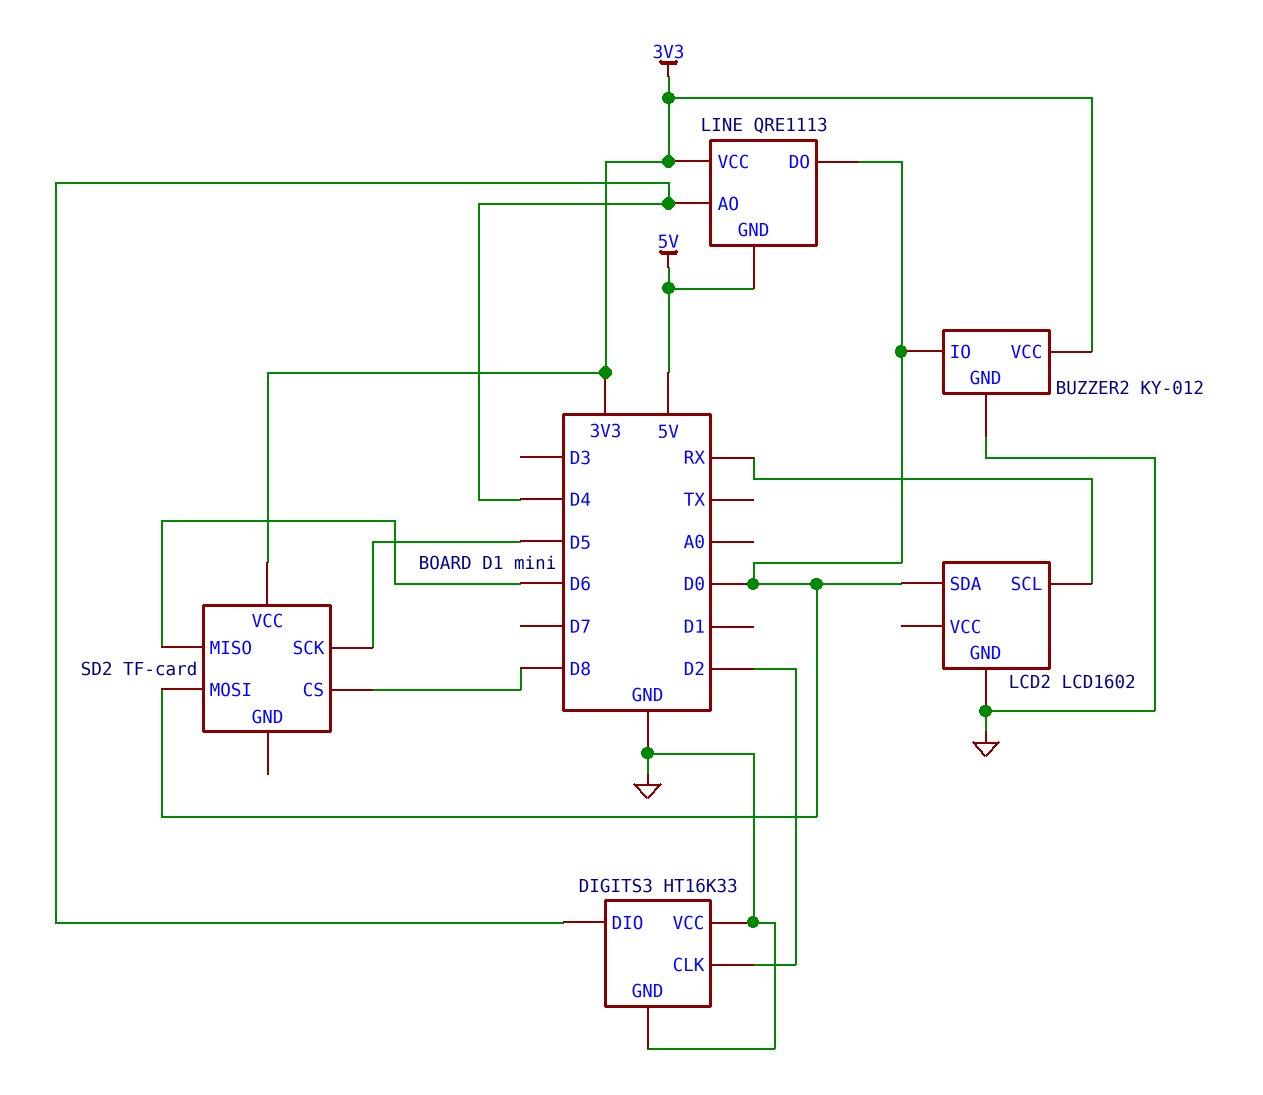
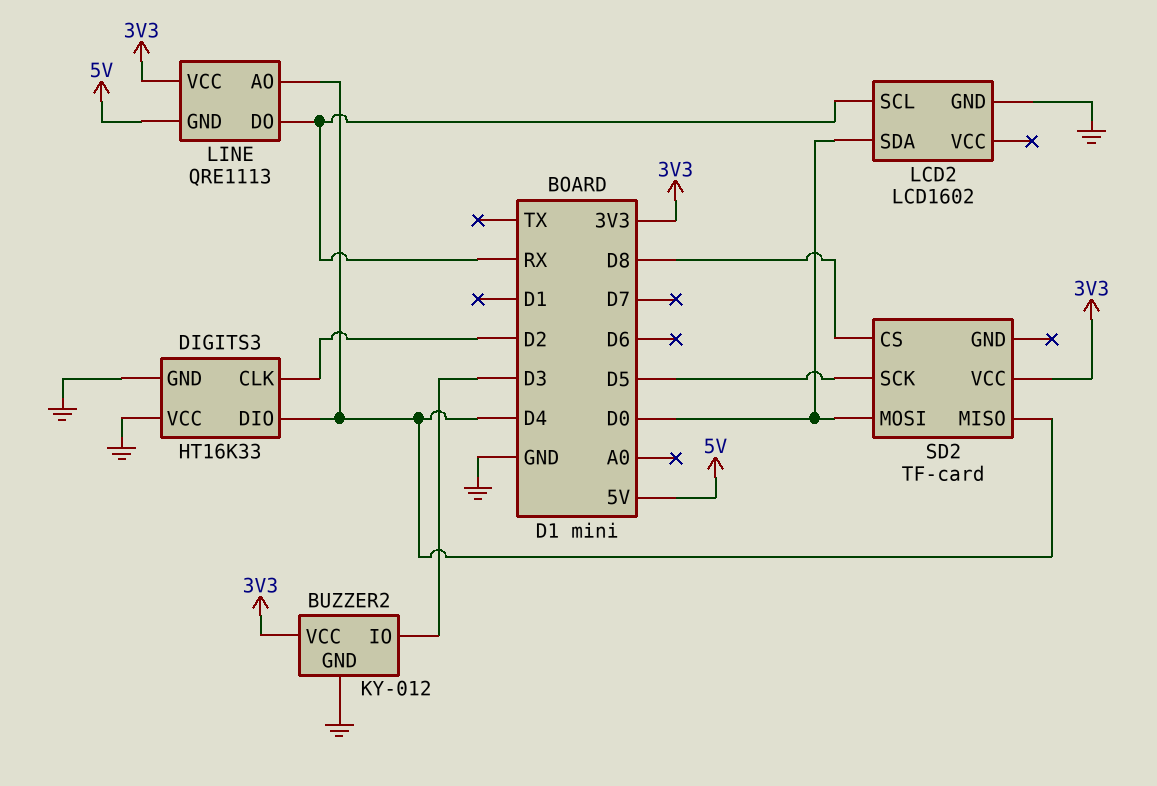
BUZZER2 pin IO: D0 -> D3
LINE pin DO: D0 -> RX
SD2 pin MISO: D6 -> D4

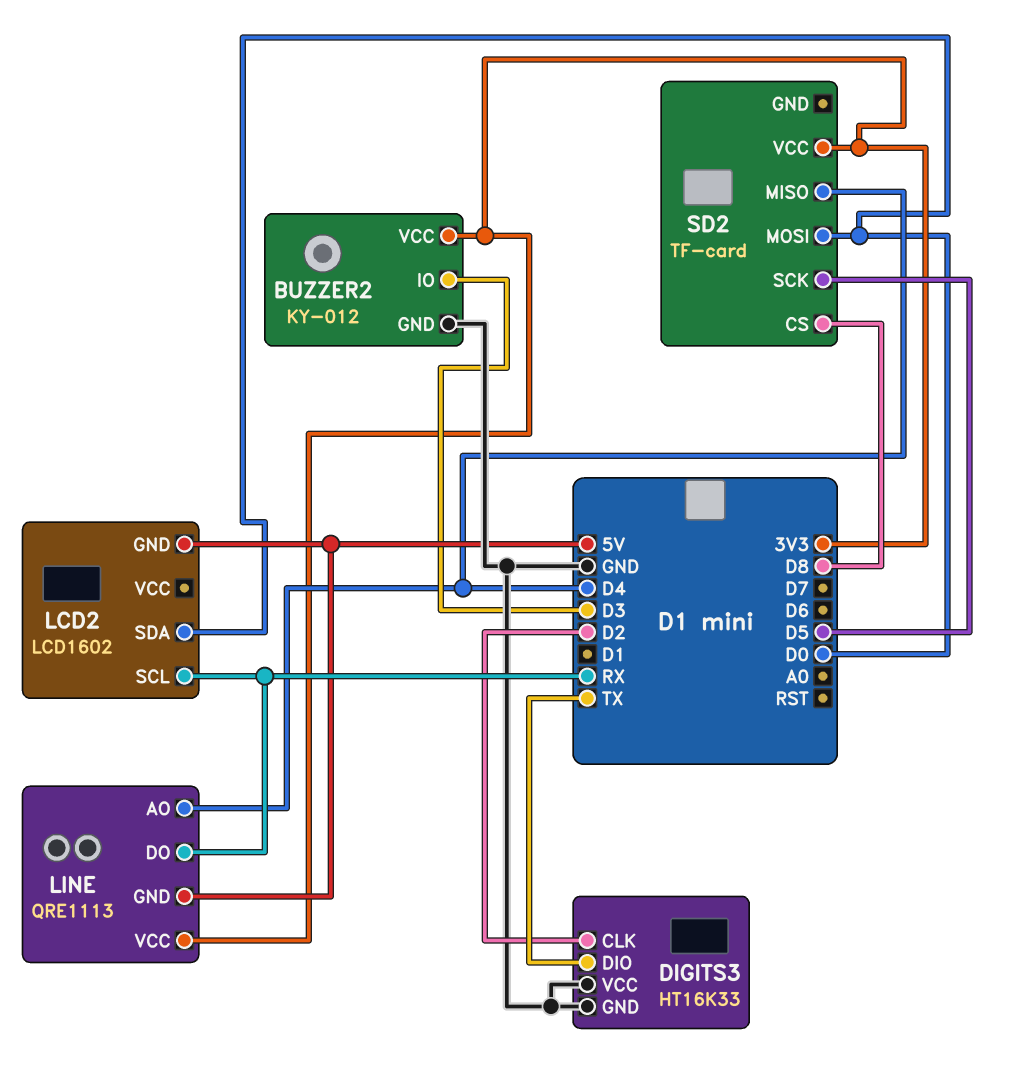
DIGITS3 pin DIO: D4 -> TX
LCD2 pin GND: GND -> 5V

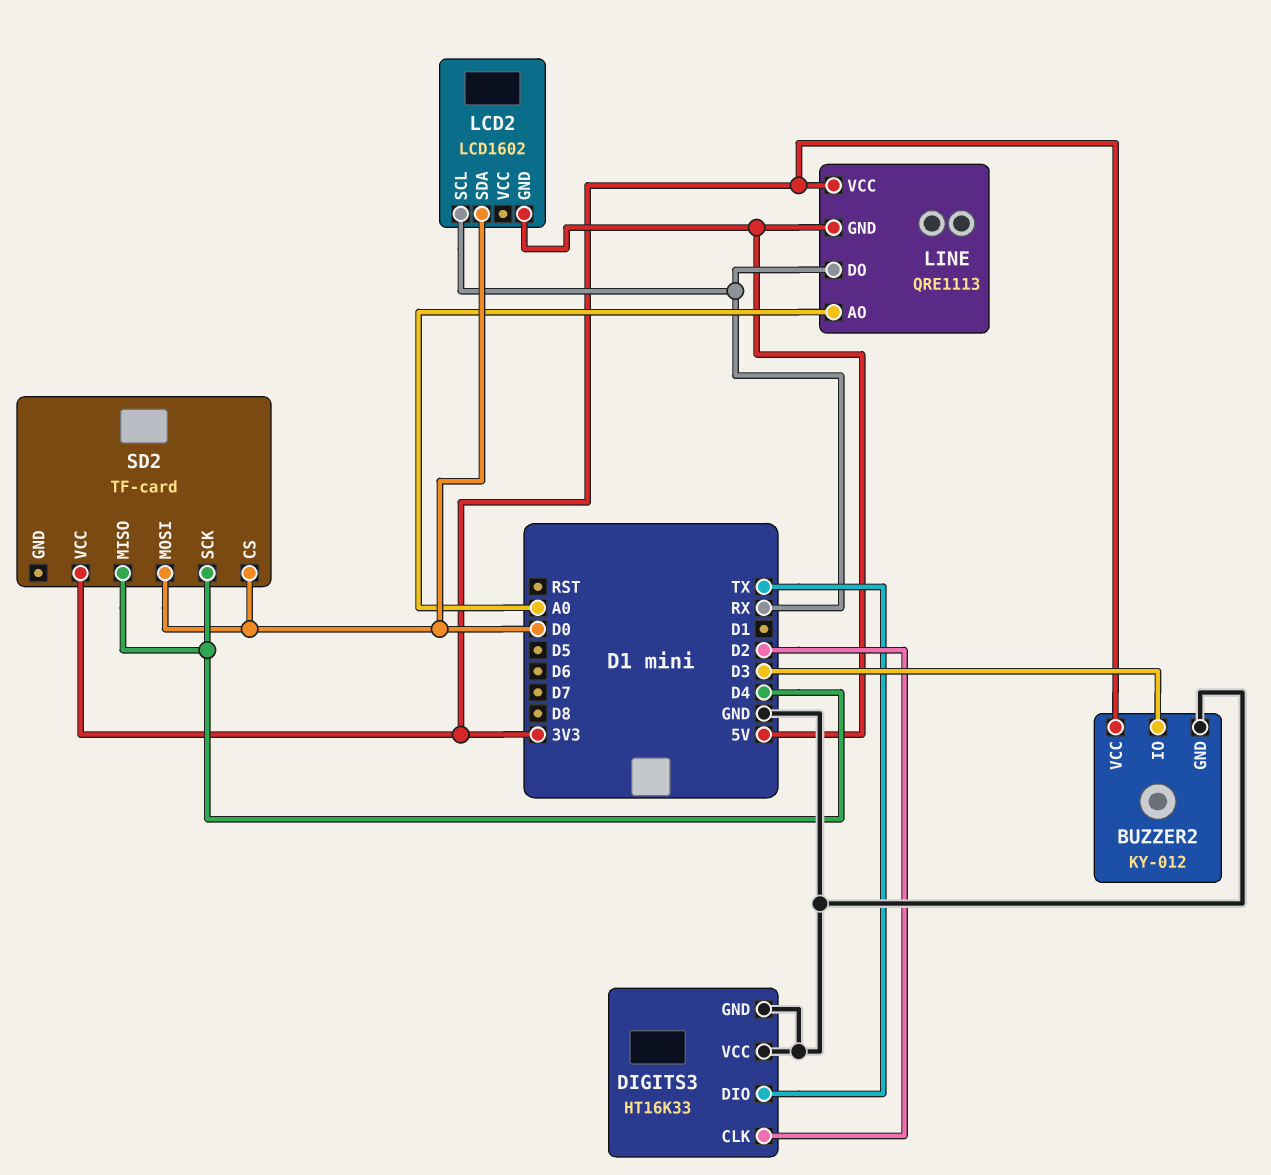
LINE pin AO: D4 -> A0
SD2 pin CS: D8 -> D0
SD2 pin SCK: D5 -> D4

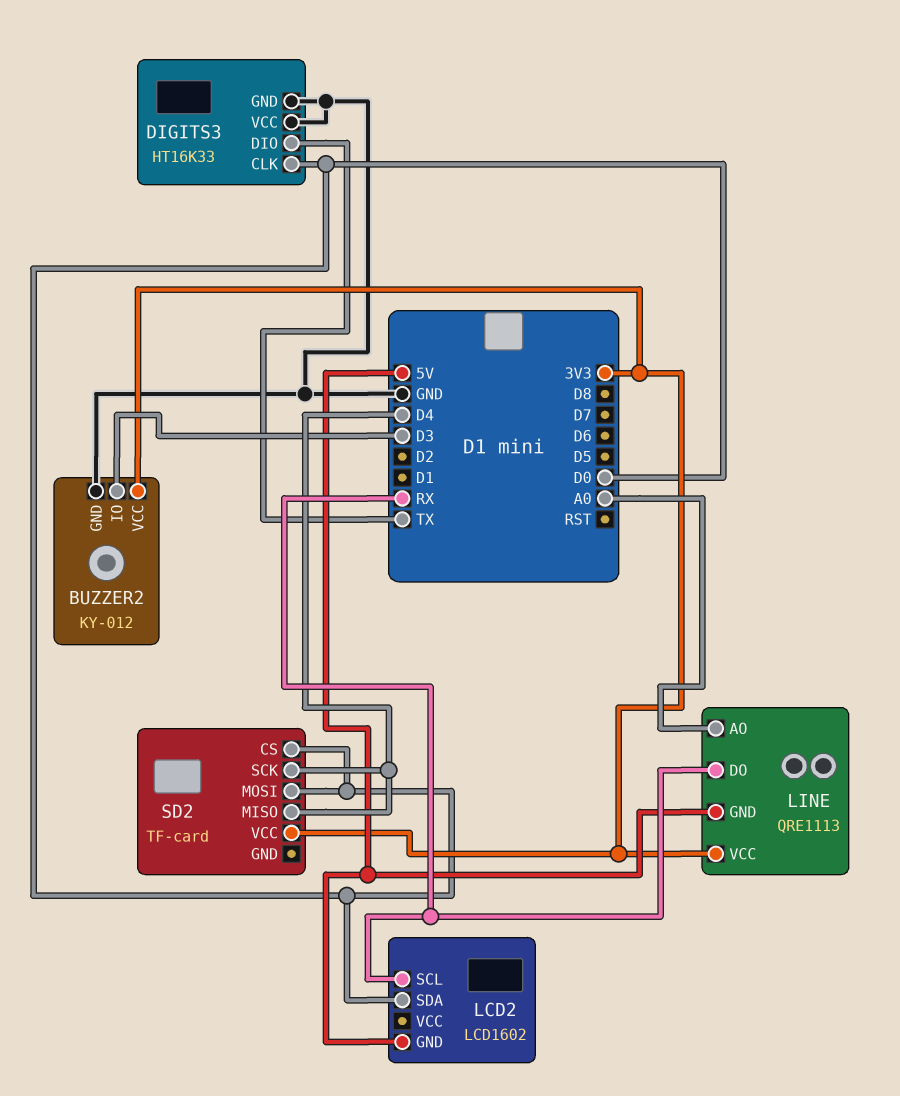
DIGITS3 pin CLK: D2 -> D0

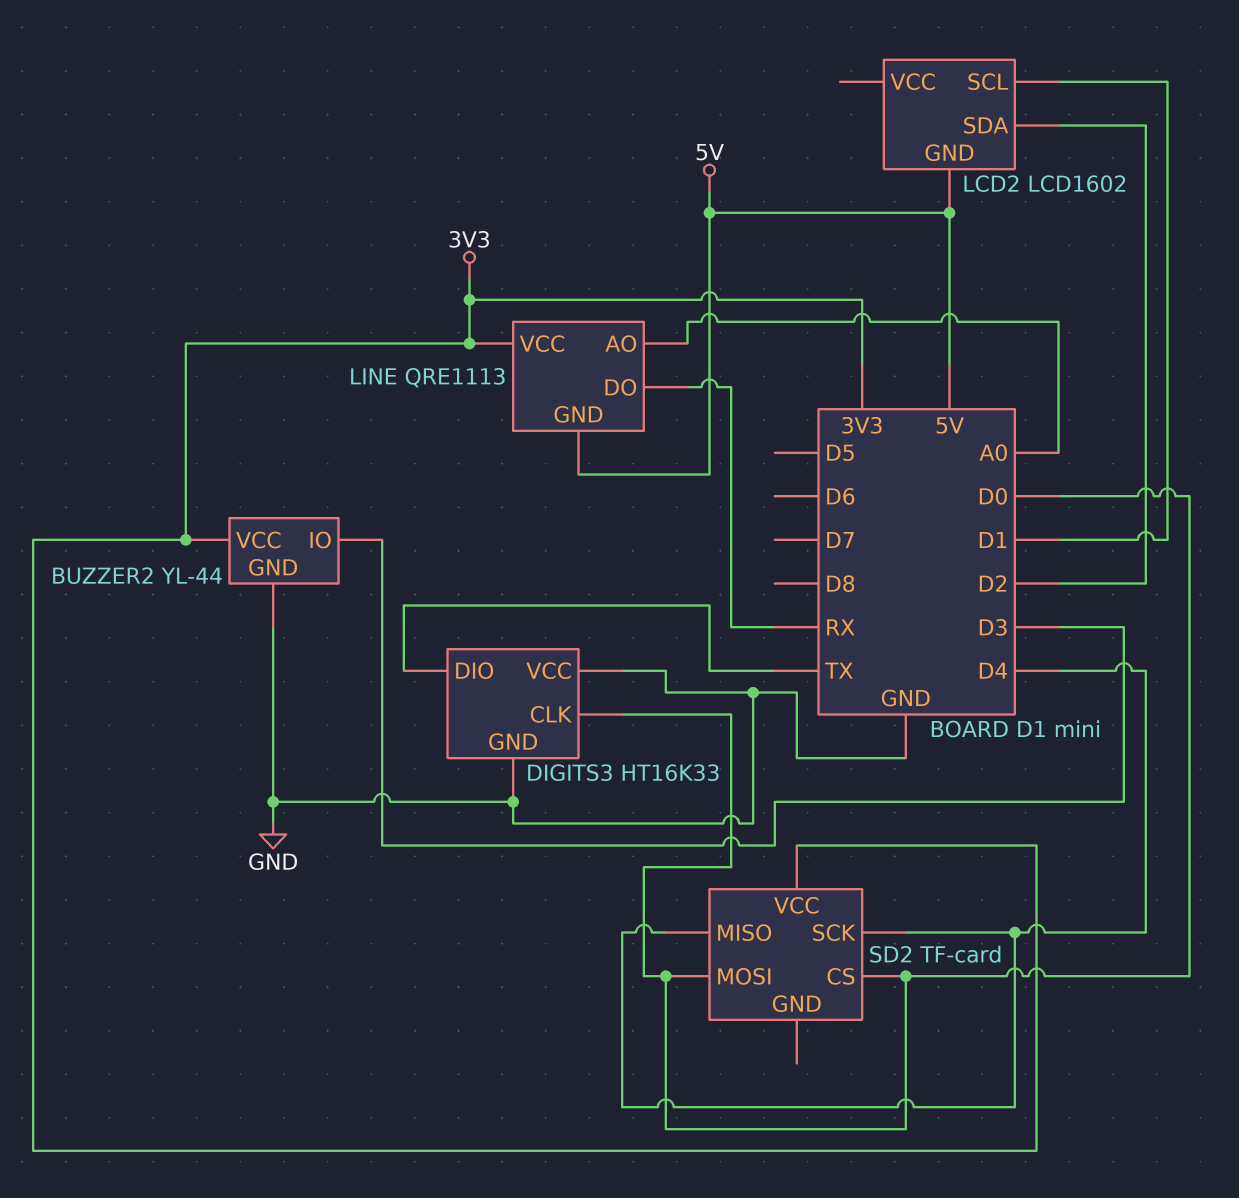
BUZZER2: KY-012 -> YL-44
LCD2 pin SCL: RX -> D1
LCD2 pin SDA: D0 -> D2

